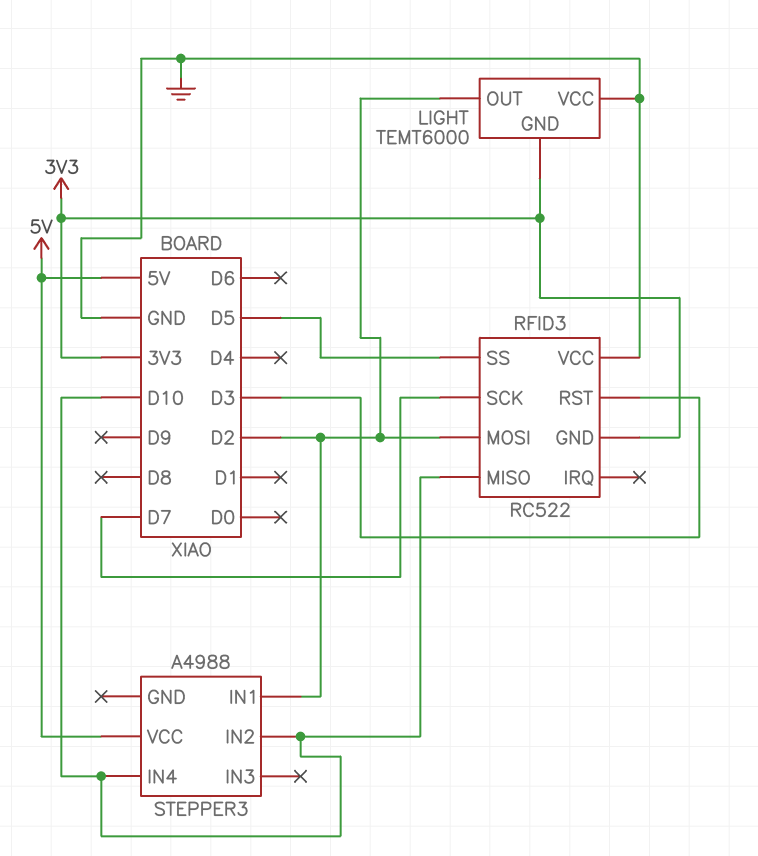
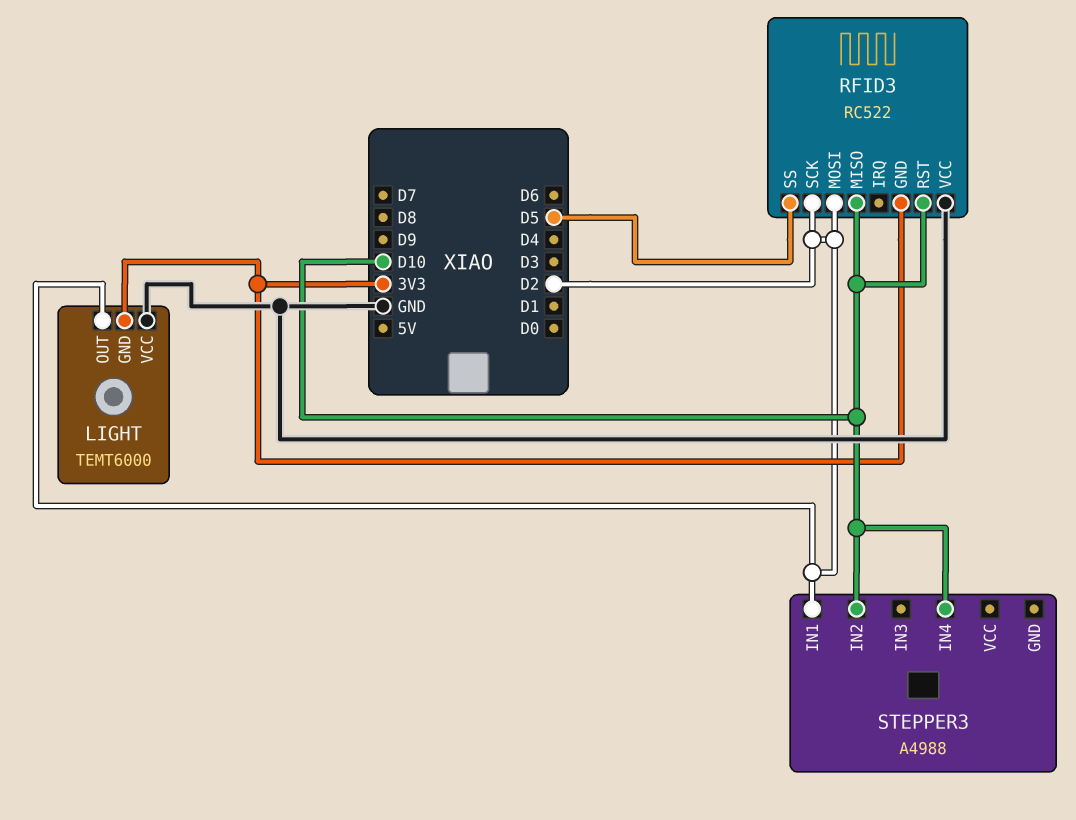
RFID3 pin RST: D3 -> D10
RFID3 pin SCK: D7 -> D2
STEPPER3 pin VCC: 5V -> none

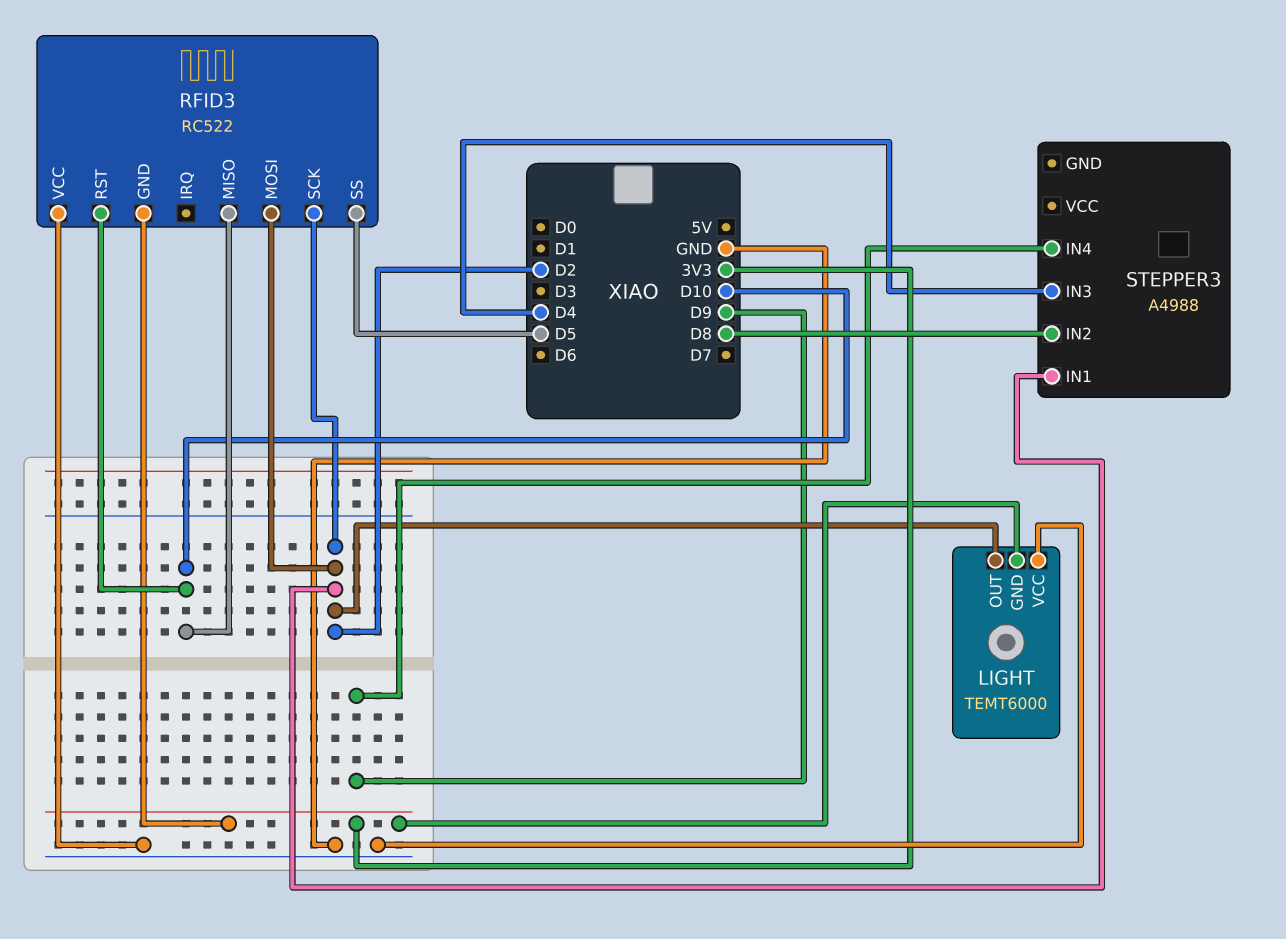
STEPPER3 pin IN2: D10 -> D8
STEPPER3 pin IN3: none -> D4
STEPPER3 pin IN4: D10 -> D9

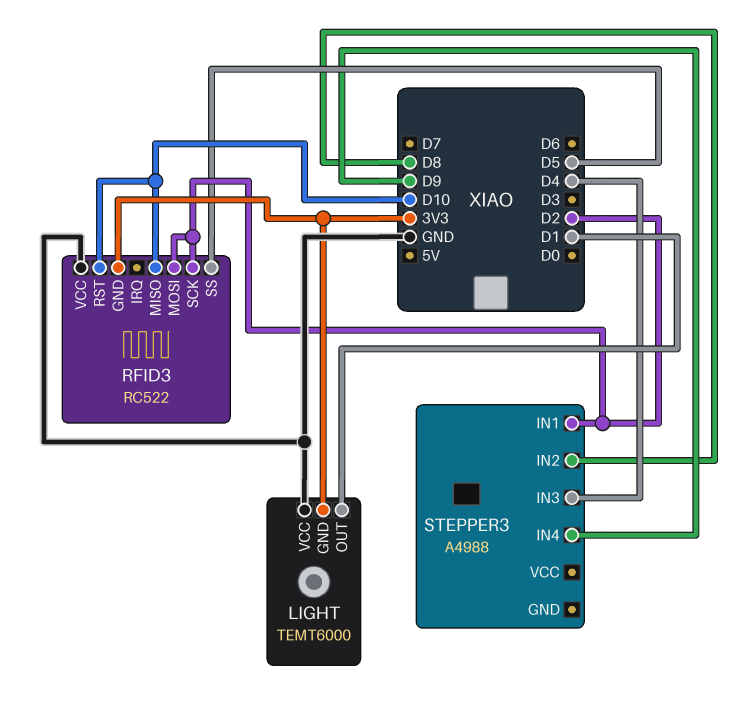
LIGHT pin OUT: D2 -> D1

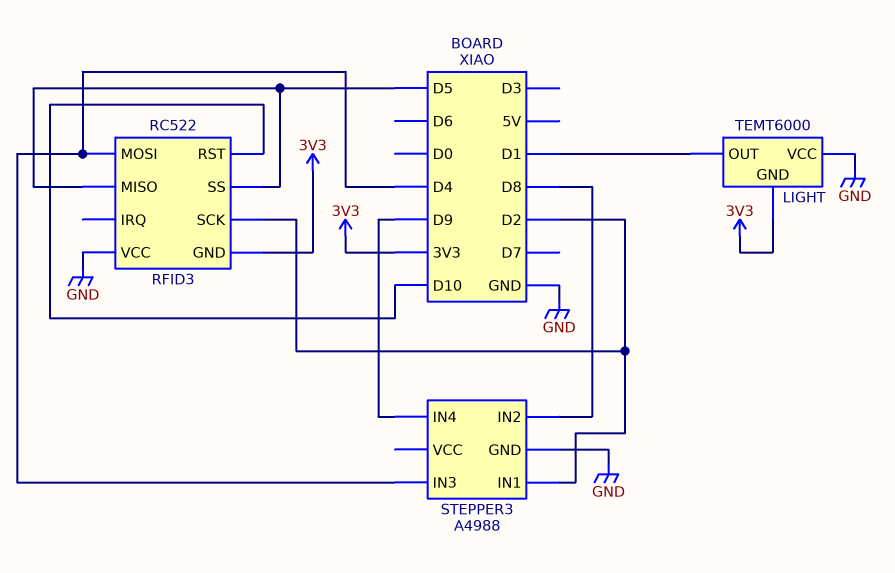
RFID3 pin MISO: D10 -> D5
RFID3 pin MOSI: D2 -> D4
STEPPER3 pin GND: none -> GND

